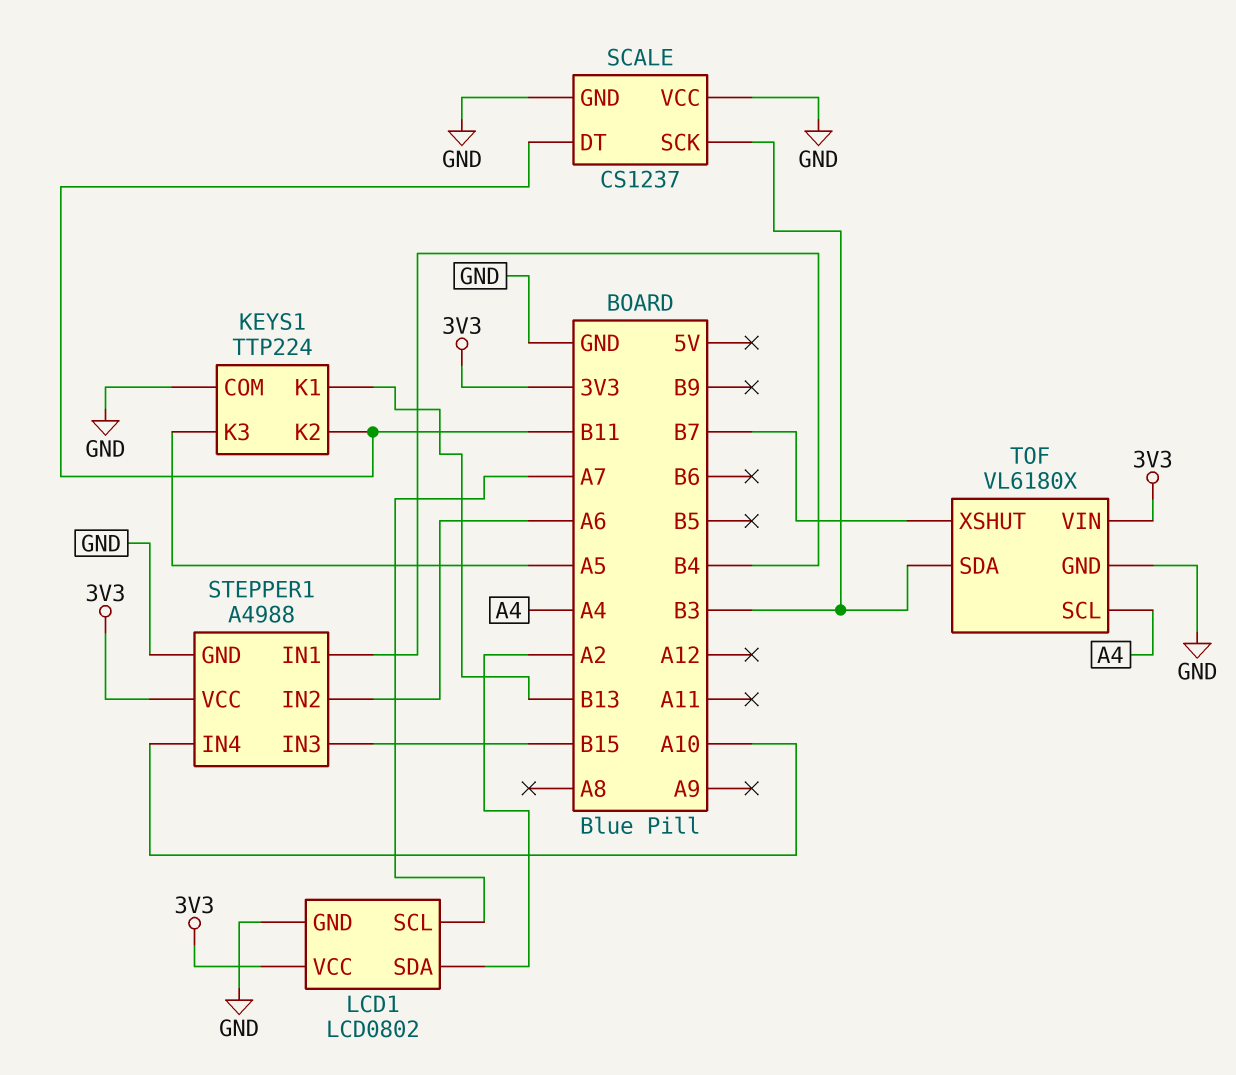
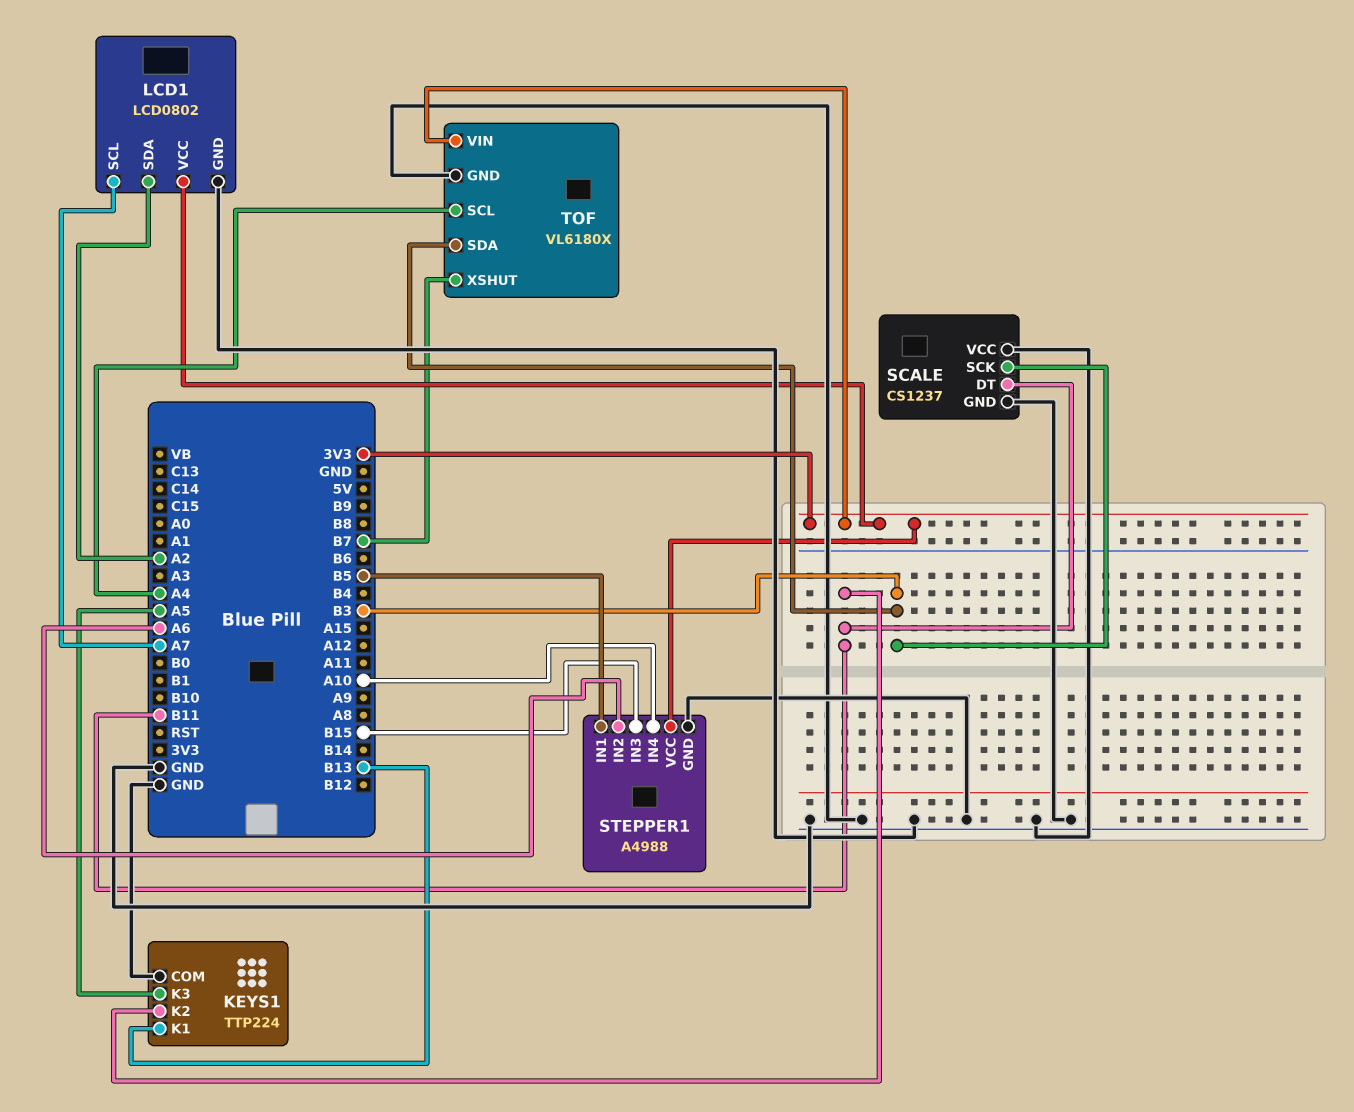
STEPPER1 pin IN1: B4 -> B5

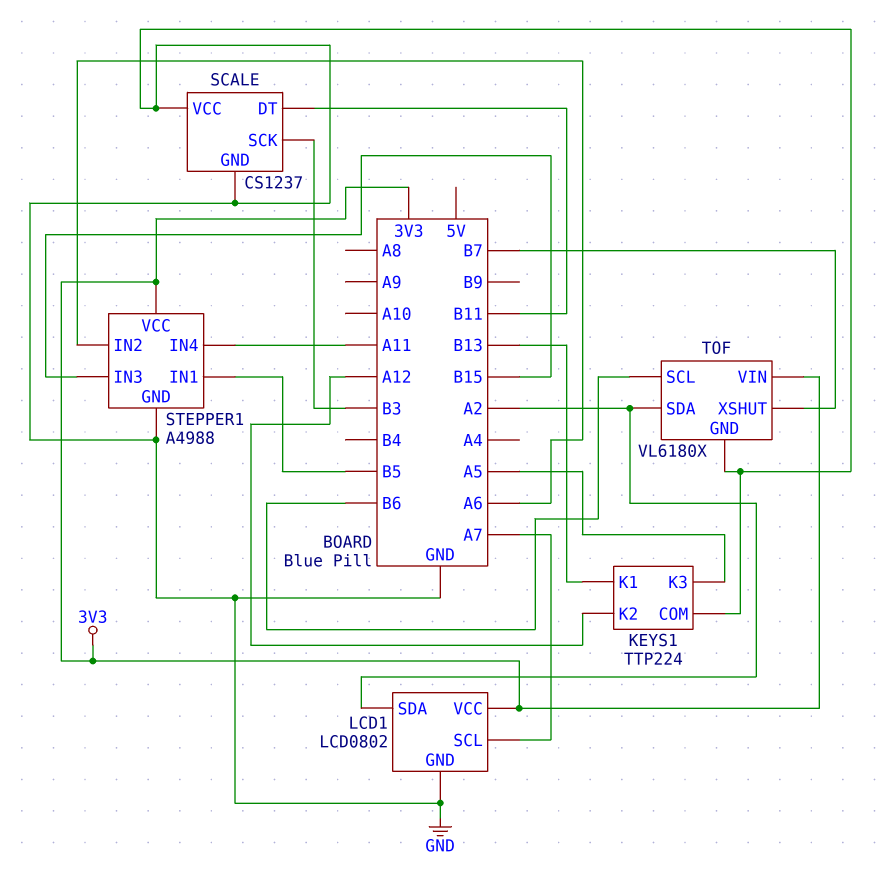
KEYS1 pin K2: B11 -> A12
STEPPER1 pin IN4: A10 -> A11
TOF pin SCL: A4 -> B6
TOF pin SDA: B3 -> A2

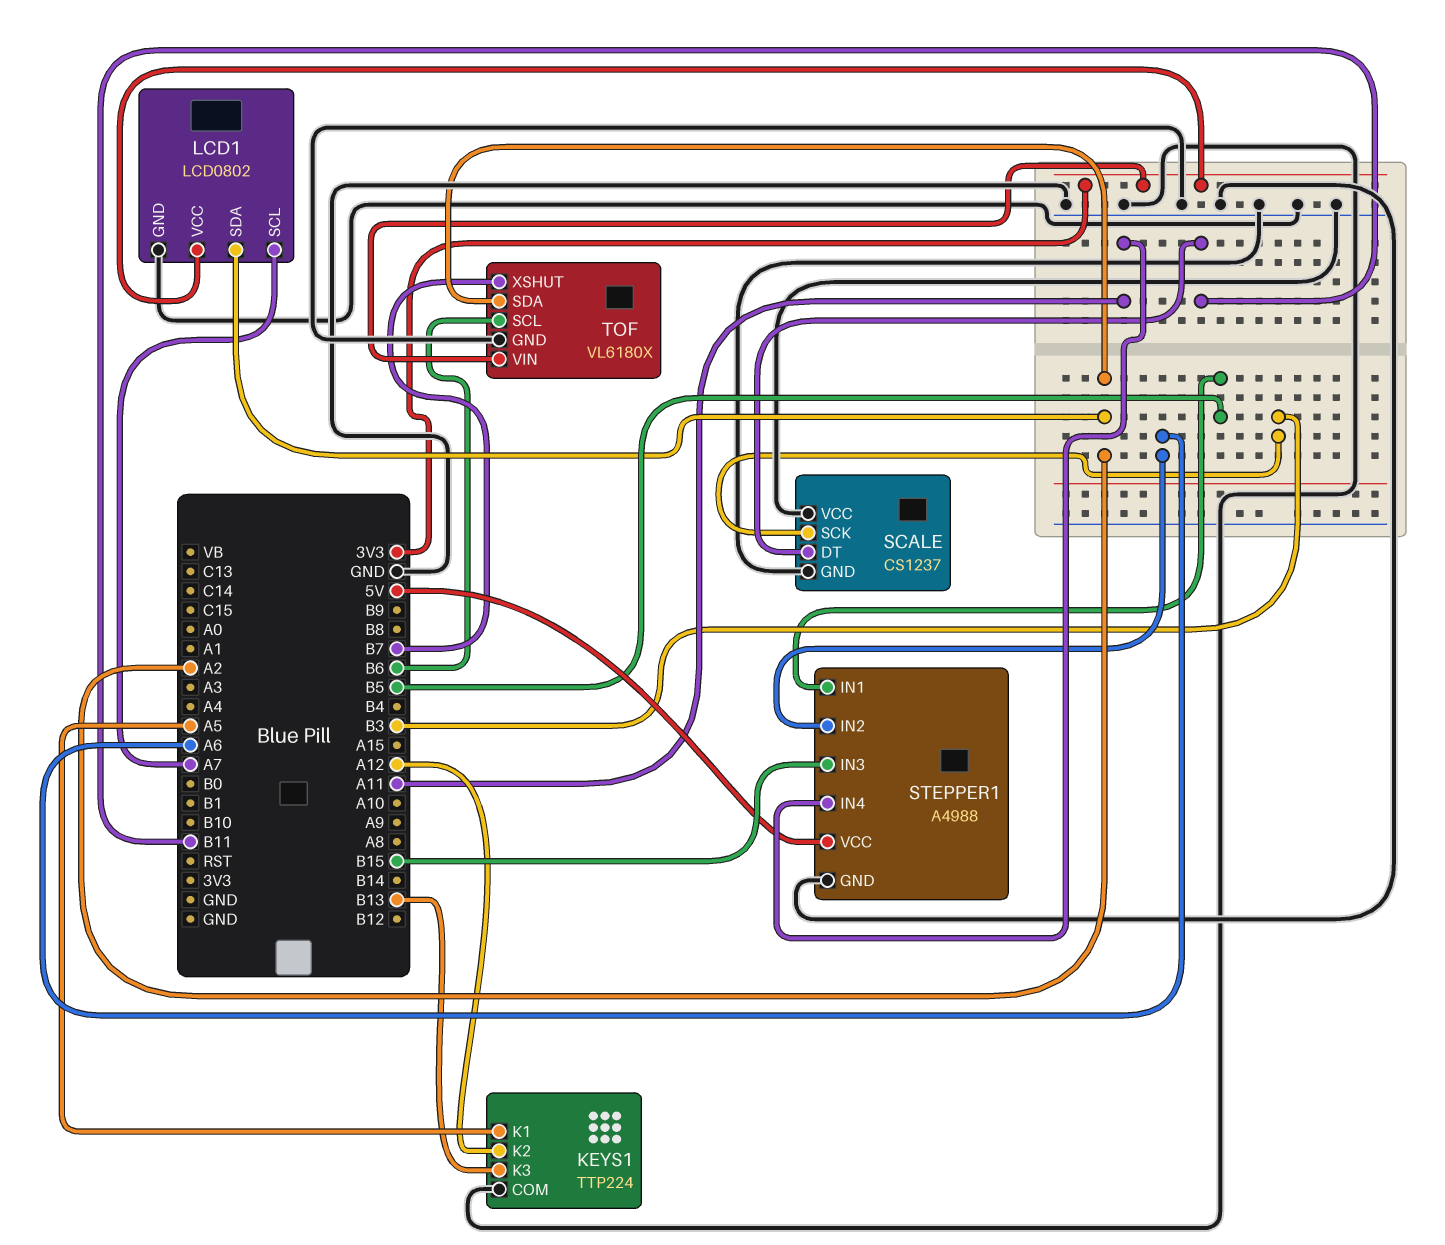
KEYS1 pin K1: B13 -> A5
KEYS1 pin K3: A5 -> B13
STEPPER1 pin VCC: 3V3 -> 5V

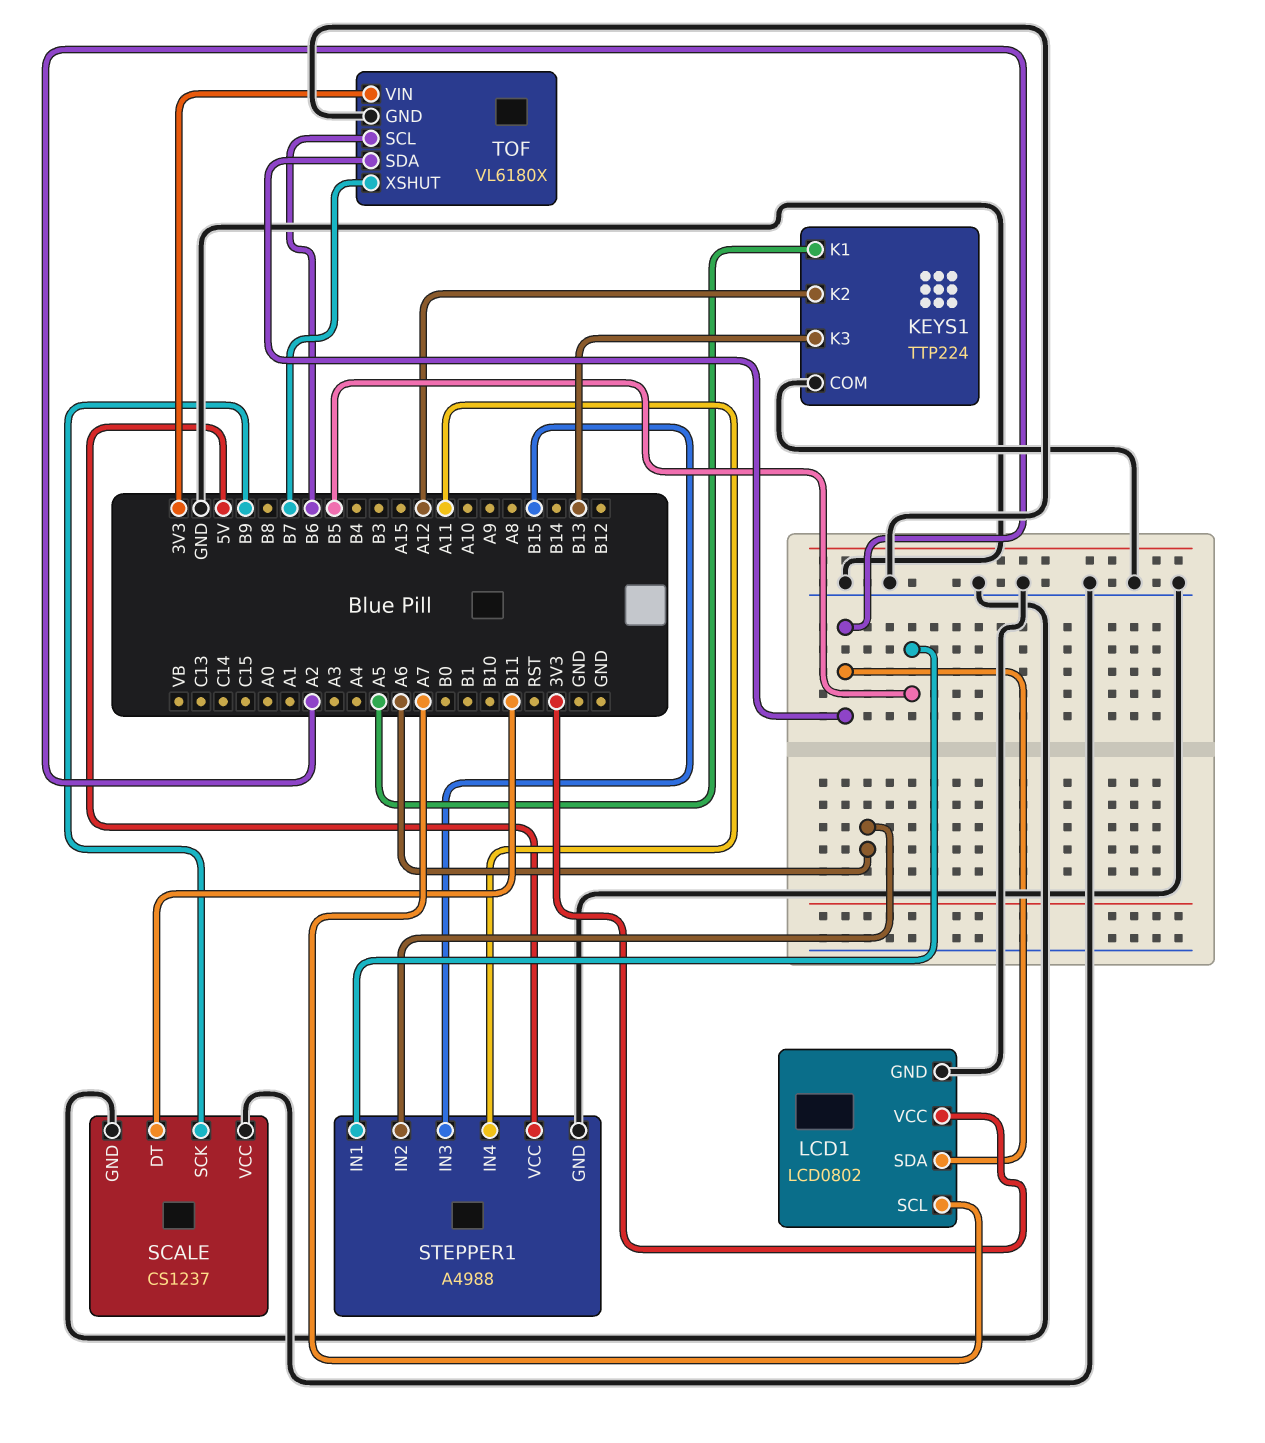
SCALE pin SCK: B3 -> B9

